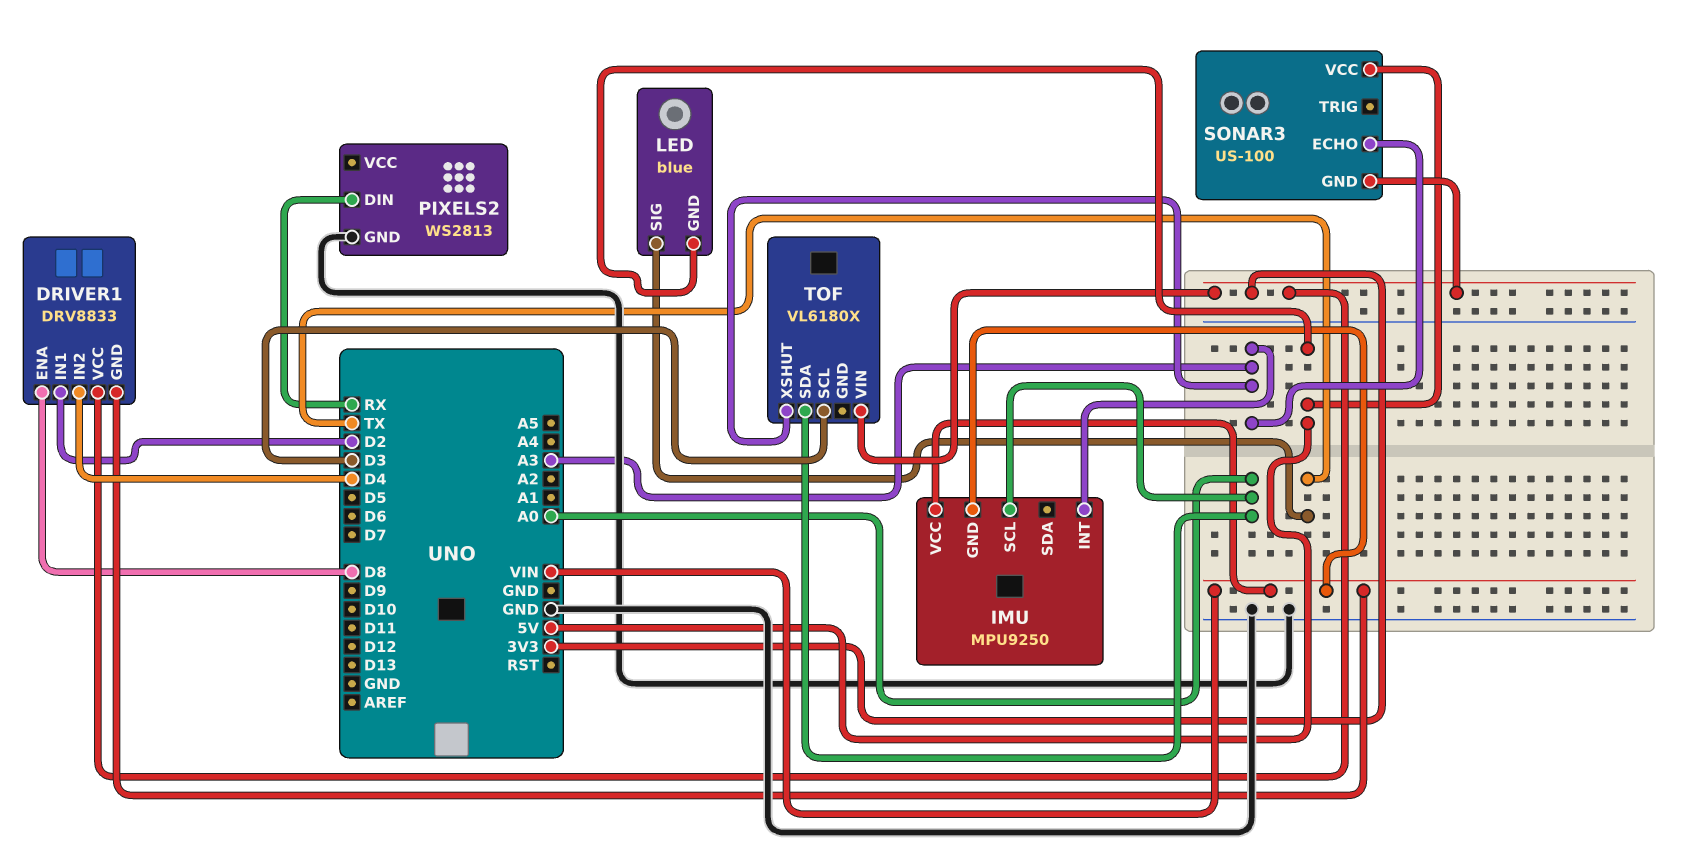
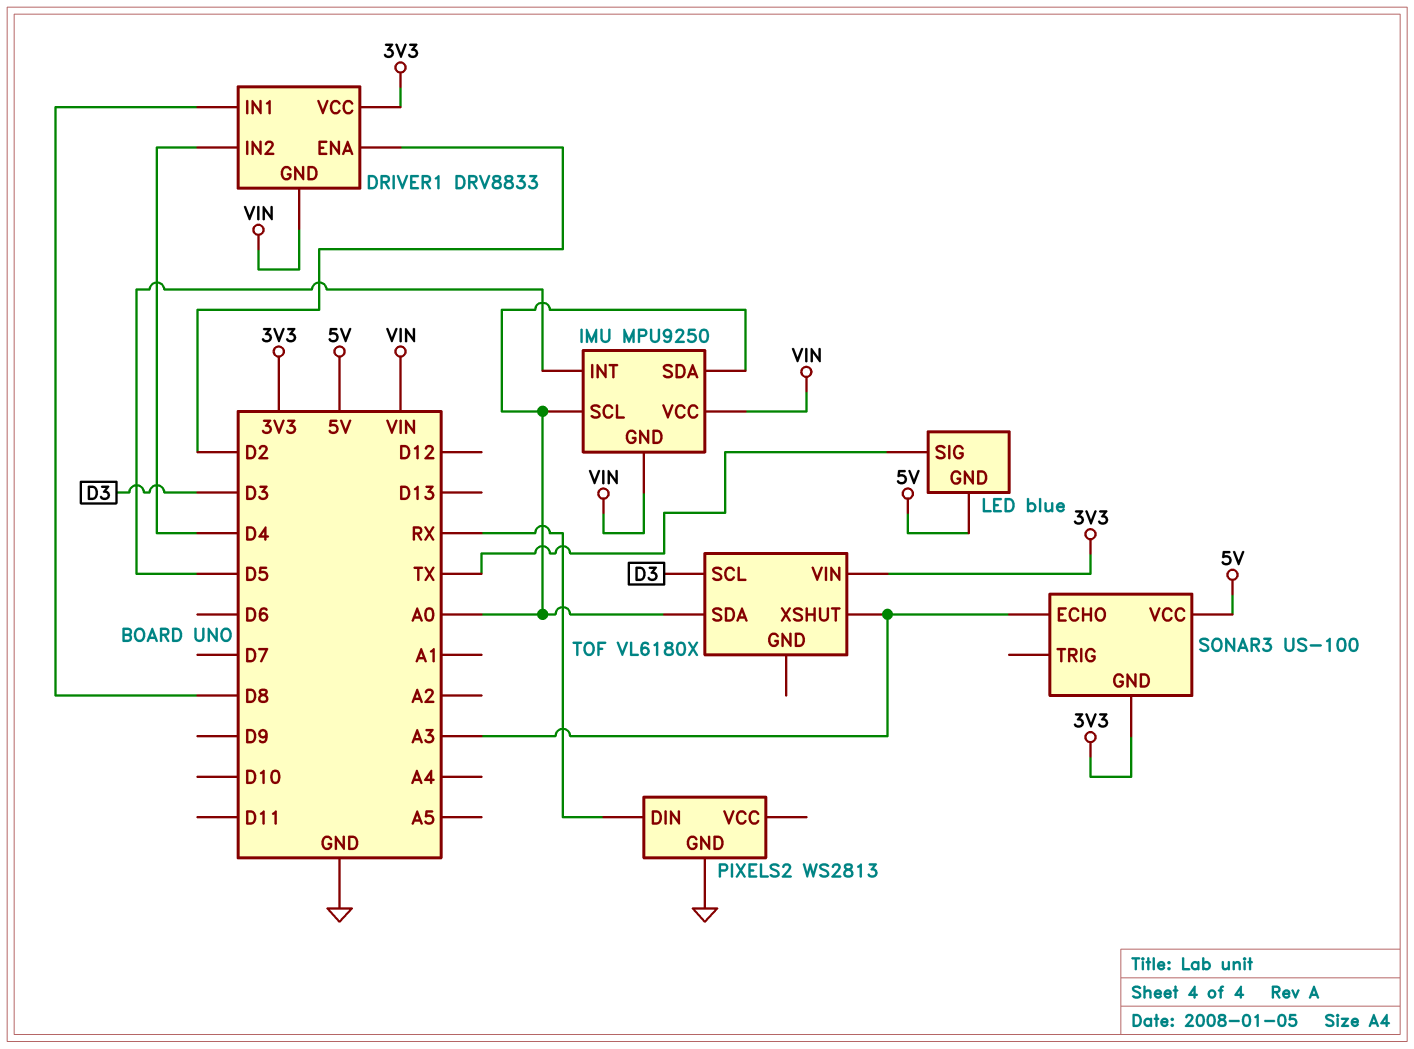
DRIVER1 pin ENA: D8 -> D2
DRIVER1 pin IN1: D2 -> D8
IMU pin INT: A3 -> D5
IMU pin SDA: none -> A0

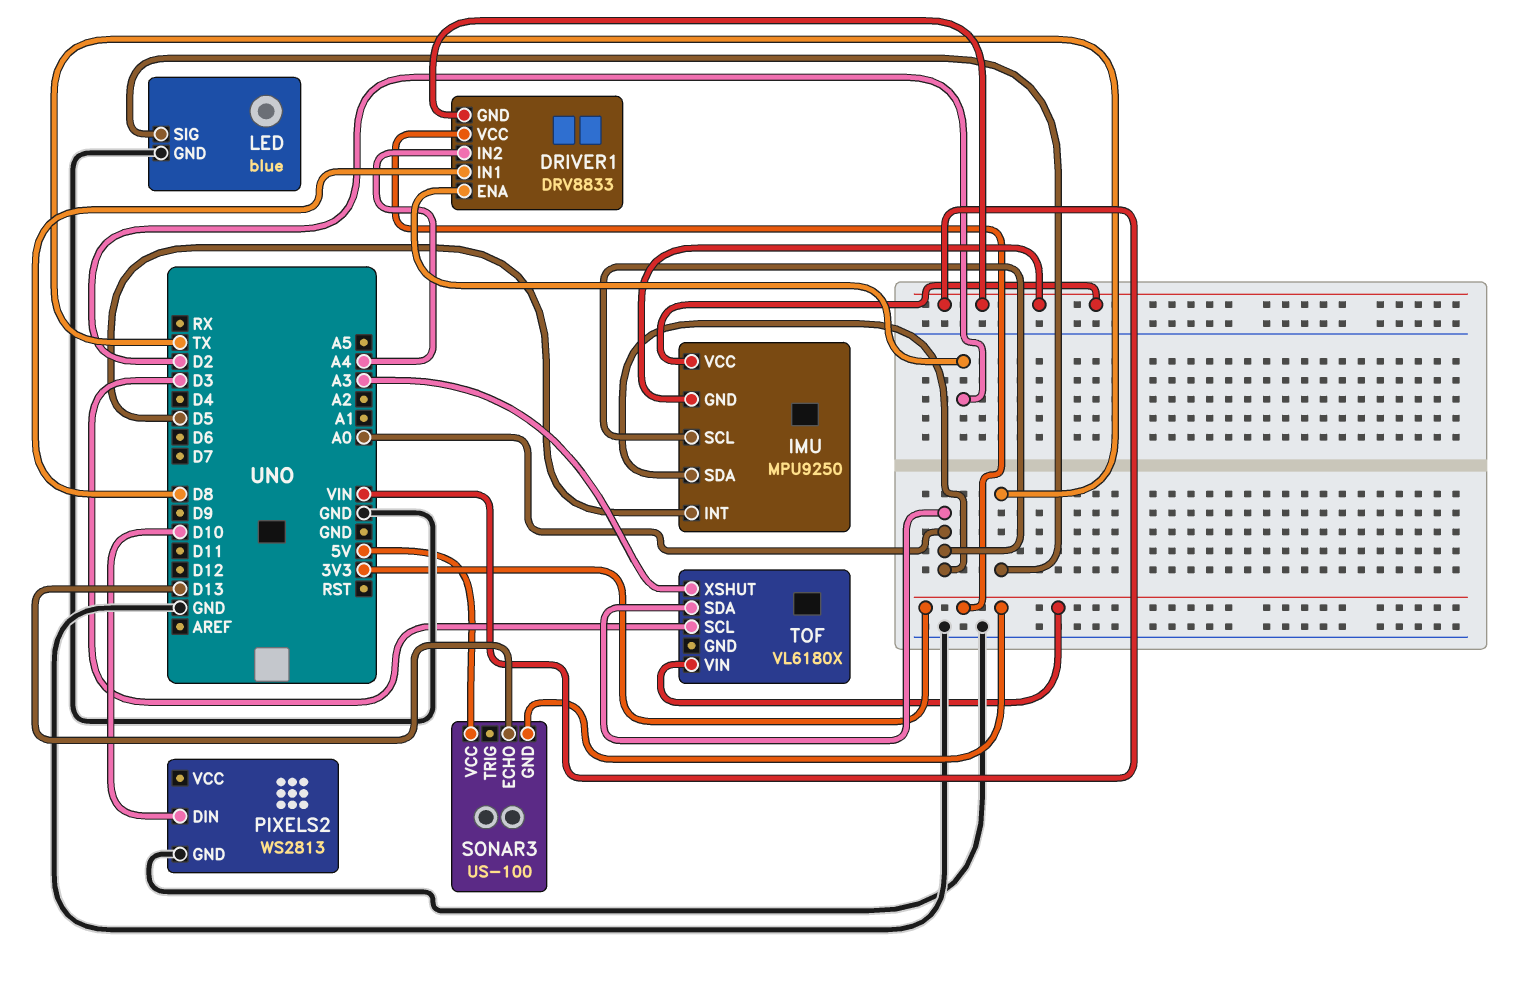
DRIVER1 pin IN2: D4 -> A4
LED pin GND: 5V -> GND
PIXELS2 pin DIN: RX -> D10
SONAR3 pin ECHO: A3 -> D13

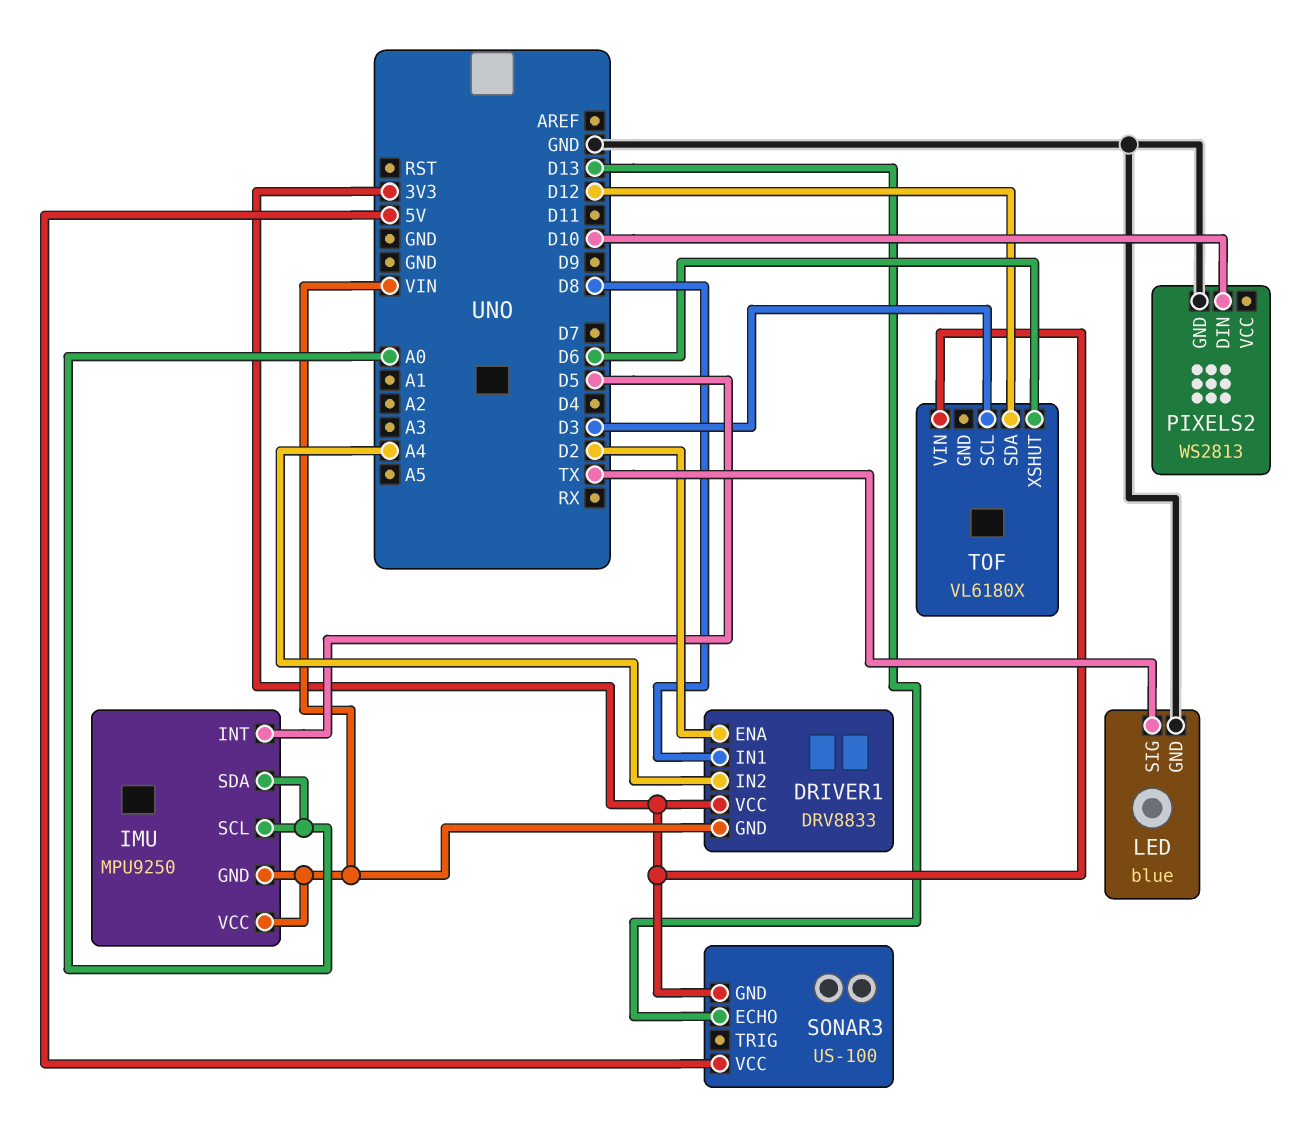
TOF pin SDA: A0 -> D12
TOF pin XSHUT: A3 -> D6

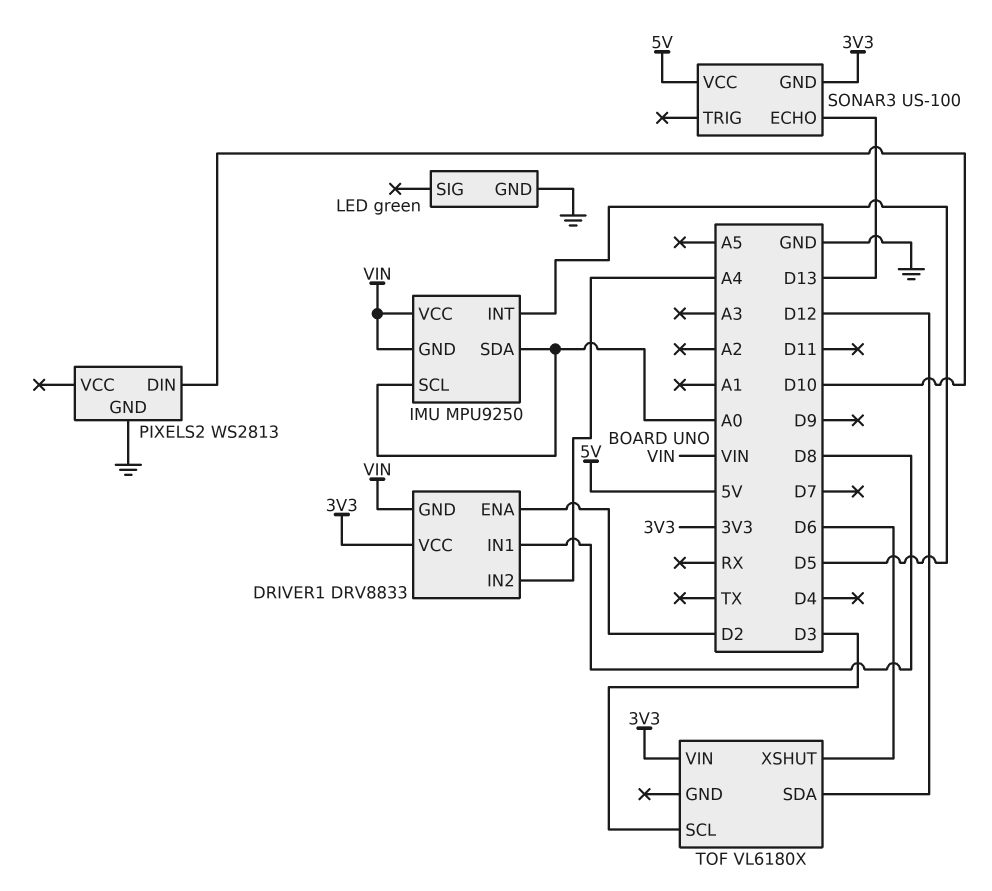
LED: blue -> green
LED pin SIG: TX -> none

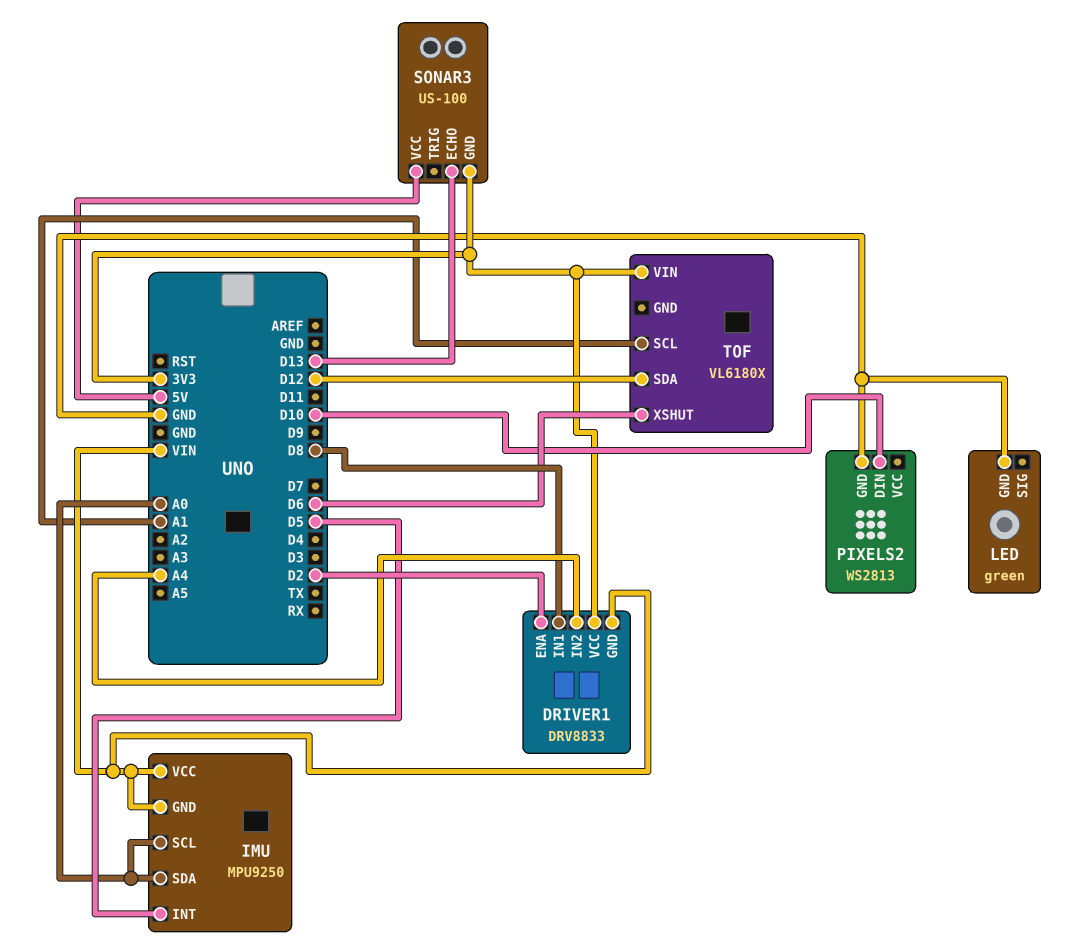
TOF pin SCL: D3 -> A1

